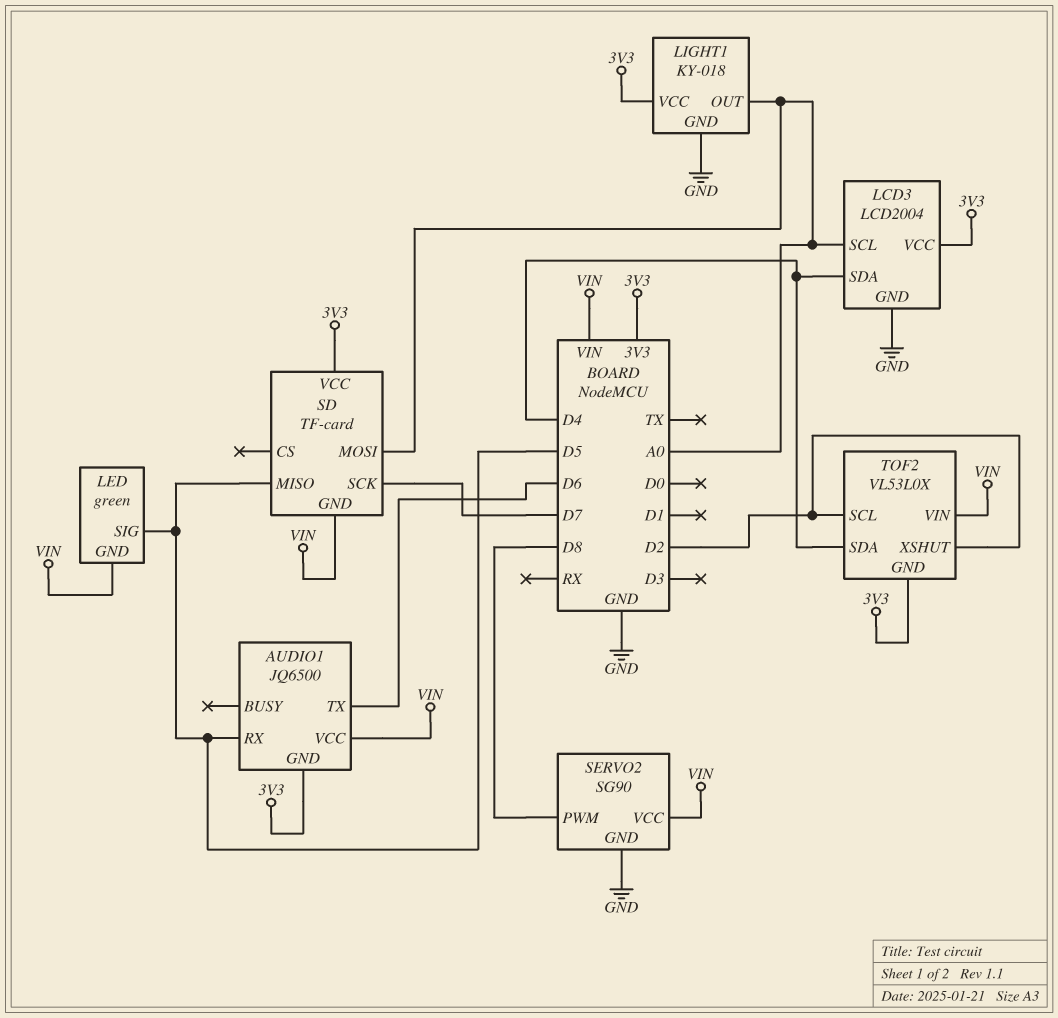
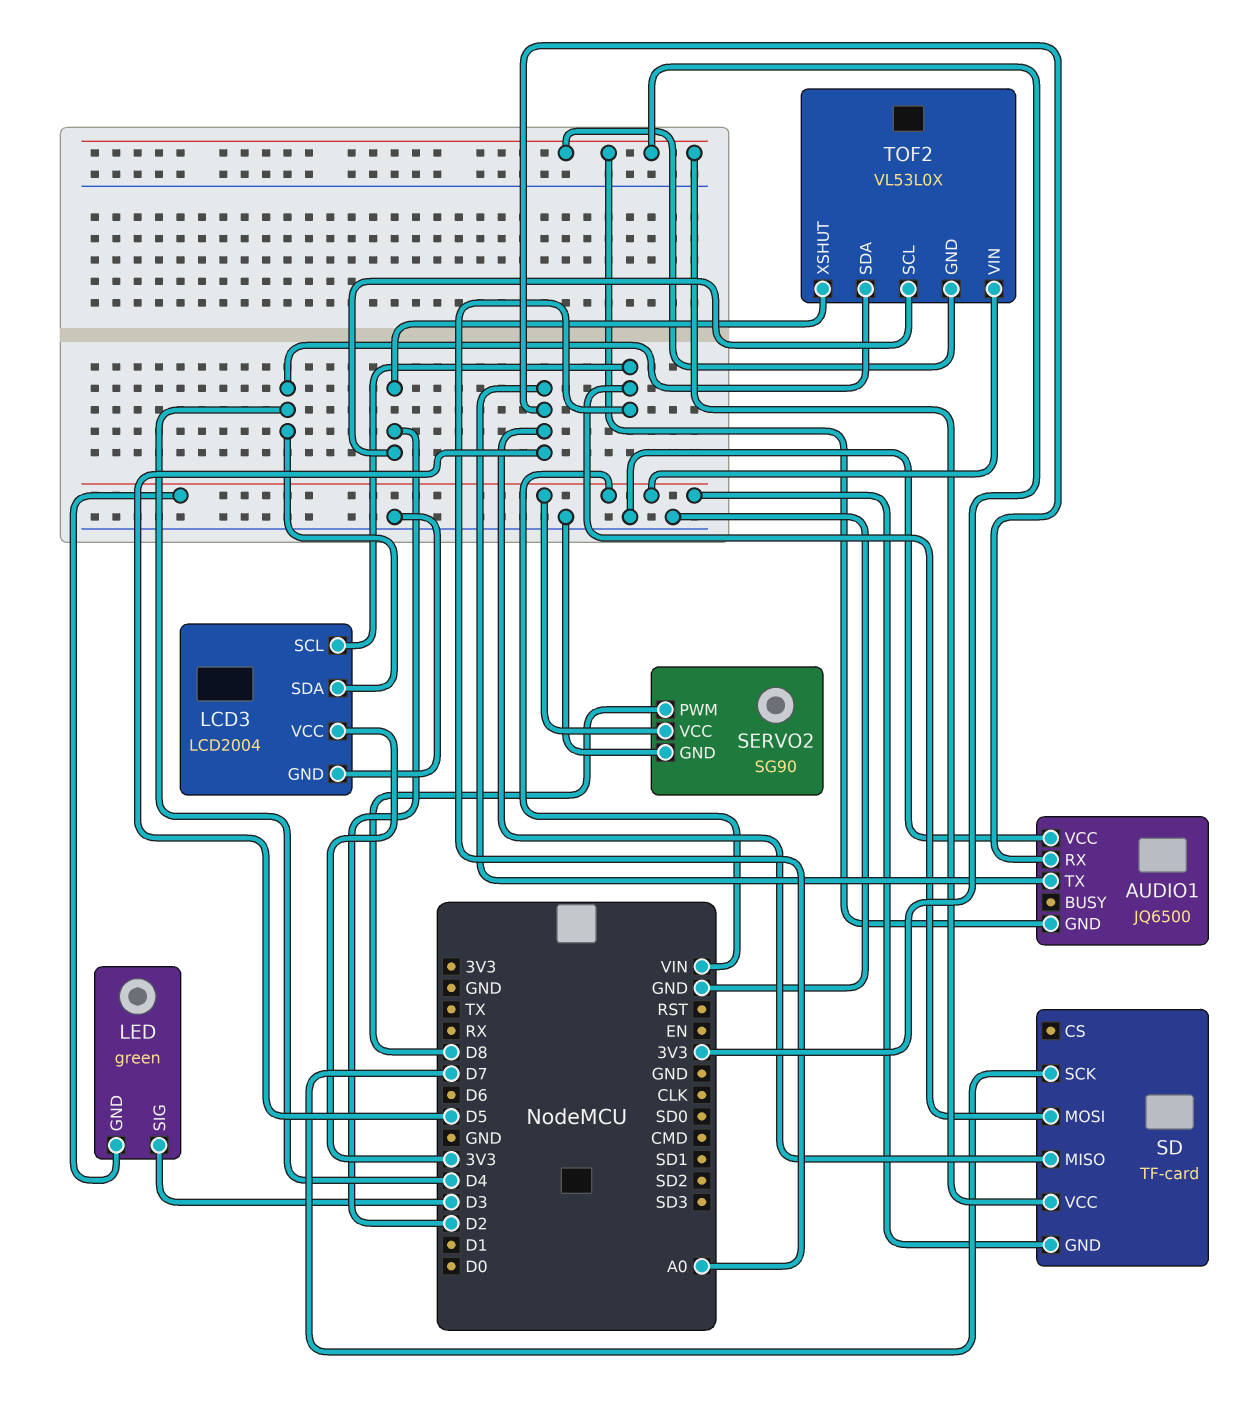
AUDIO1 pin TX: D6 -> D5
AUDIO1 pin VCC: VIN -> GND
LED pin SIG: D5 -> D3
LIGHT1: KY-018 -> none
LIGHT1 pin GND: GND -> none
LIGHT1 pin OUT: A0 -> none
LIGHT1 pin VCC: 3V3 -> none

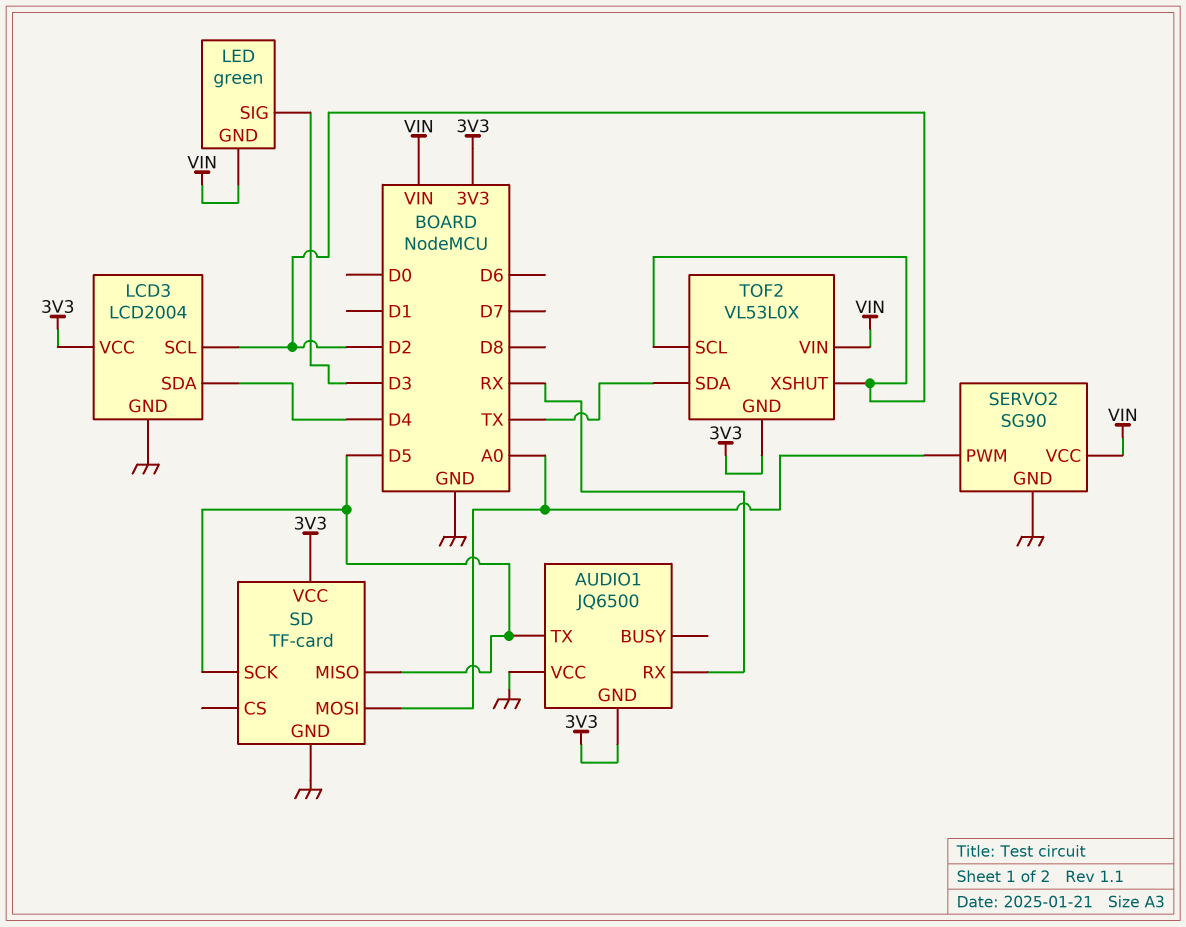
AUDIO1 pin RX: D5 -> RX
LCD3 pin SCL: A0 -> D2
SD pin GND: VIN -> GND
SD pin SCK: D7 -> D5
SERVO2 pin PWM: D8 -> A0
TOF2 pin SDA: D4 -> TX

